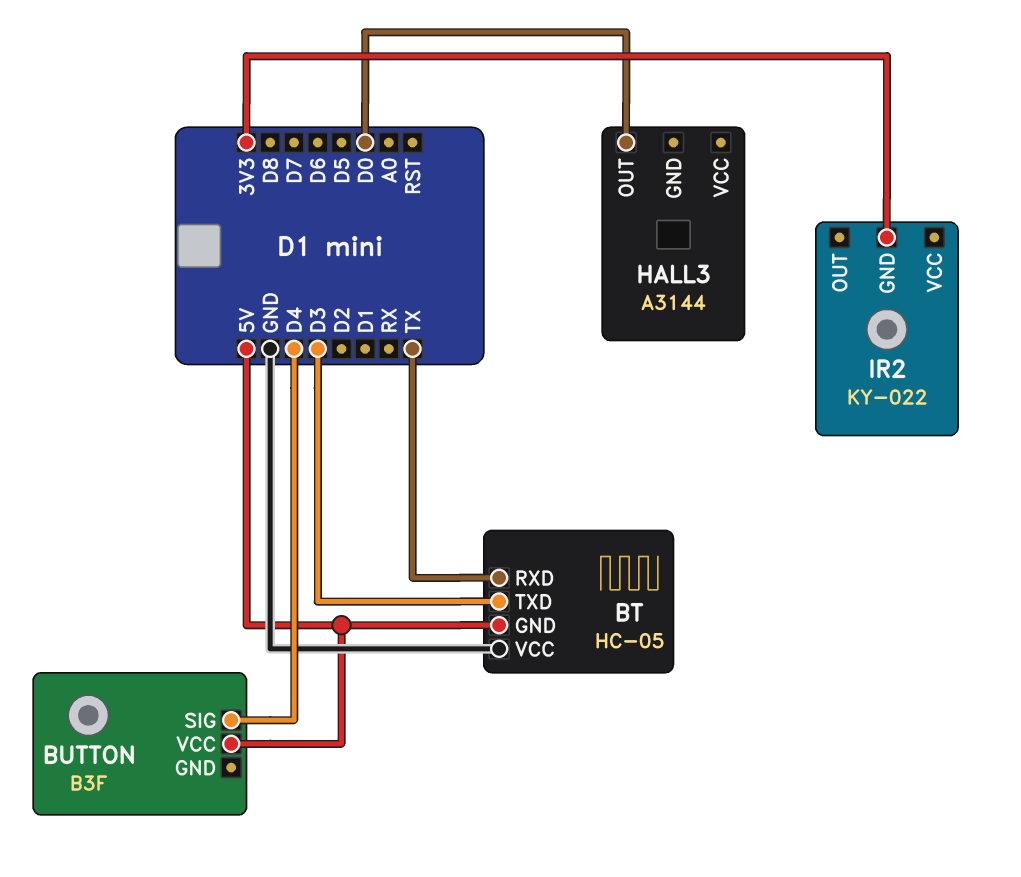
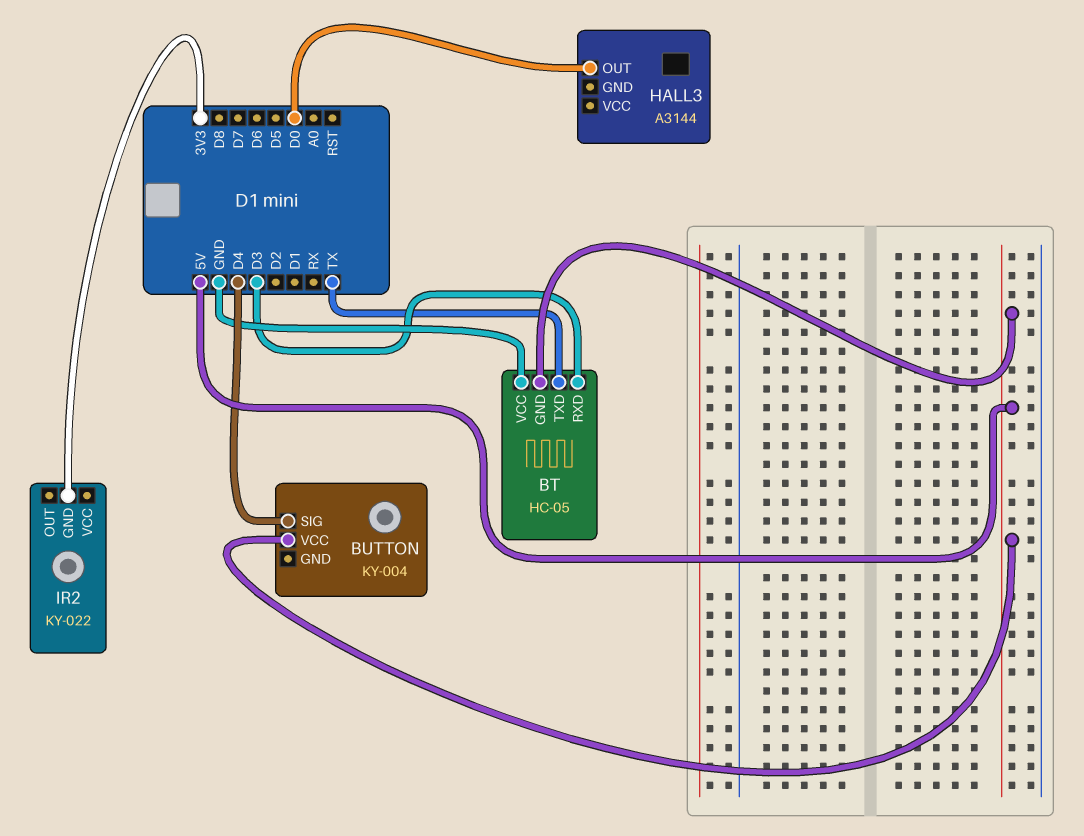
BT pin RXD: TX -> D3
BT pin TXD: D3 -> TX
BUTTON: B3F -> KY-004

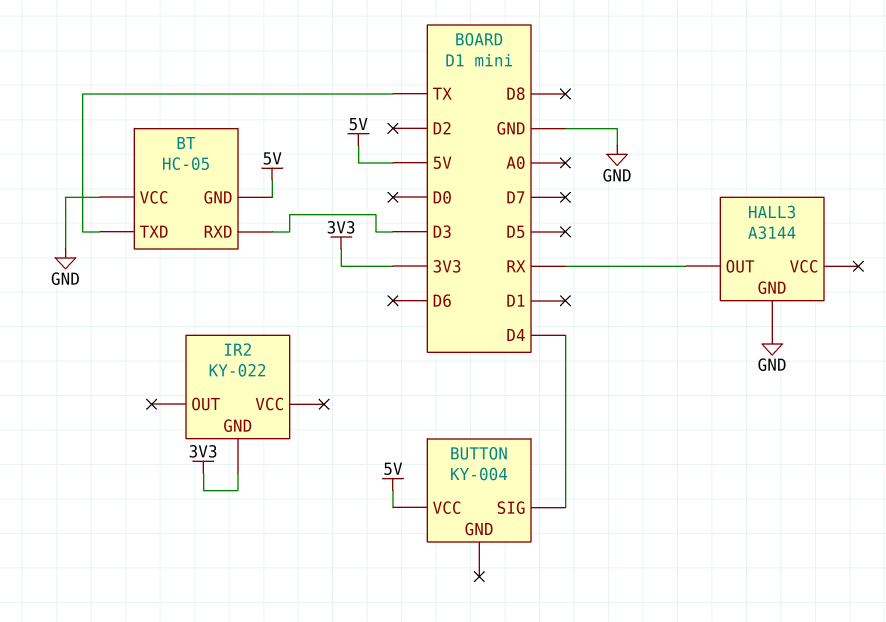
HALL3 pin GND: none -> GND
HALL3 pin OUT: D0 -> RX

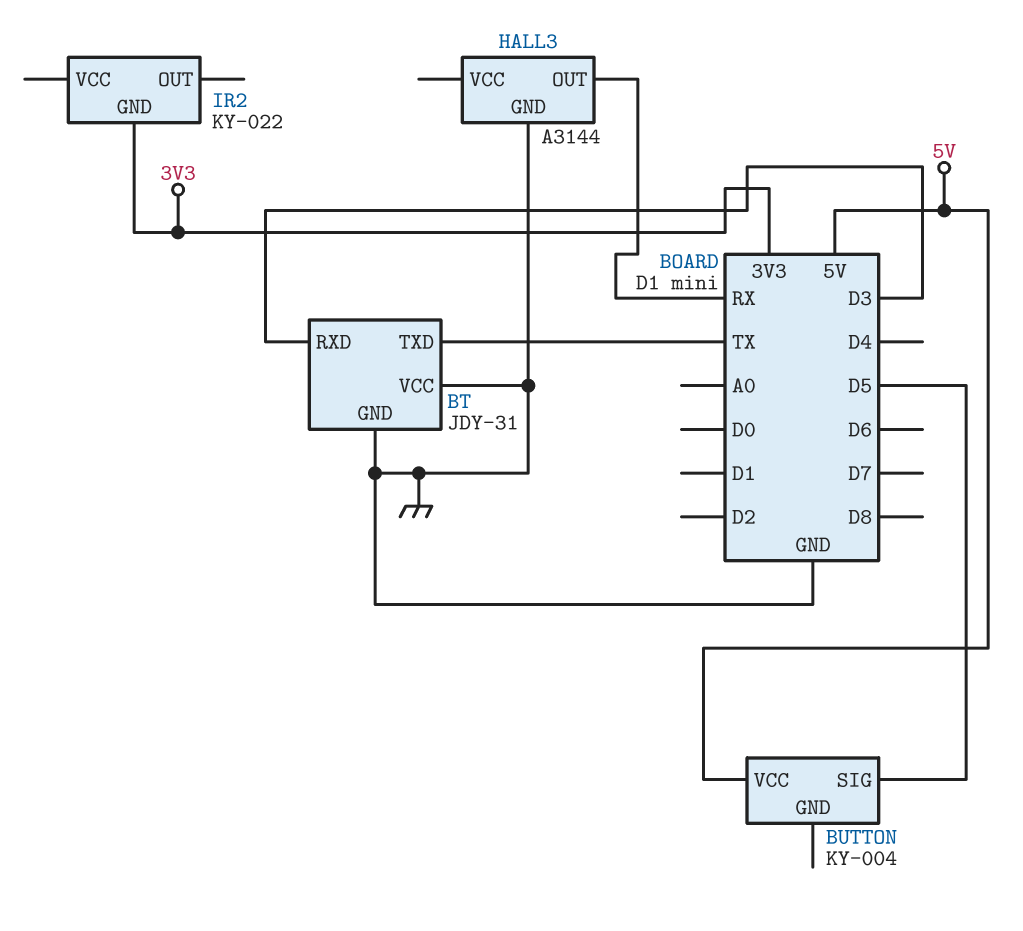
BT: HC-05 -> JDY-31
BT pin GND: 5V -> GND
BUTTON pin SIG: D4 -> D5

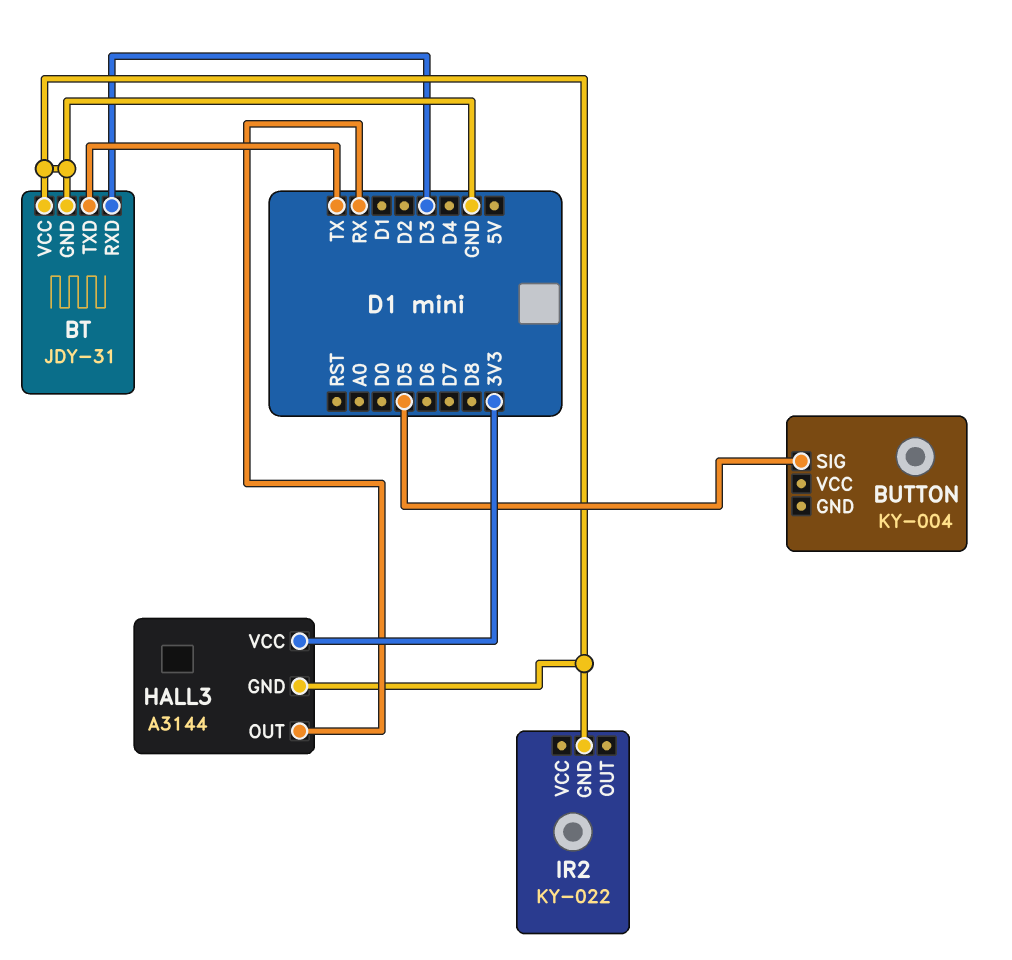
BUTTON pin VCC: 5V -> none
HALL3 pin VCC: none -> 3V3
IR2 pin GND: 3V3 -> GND

